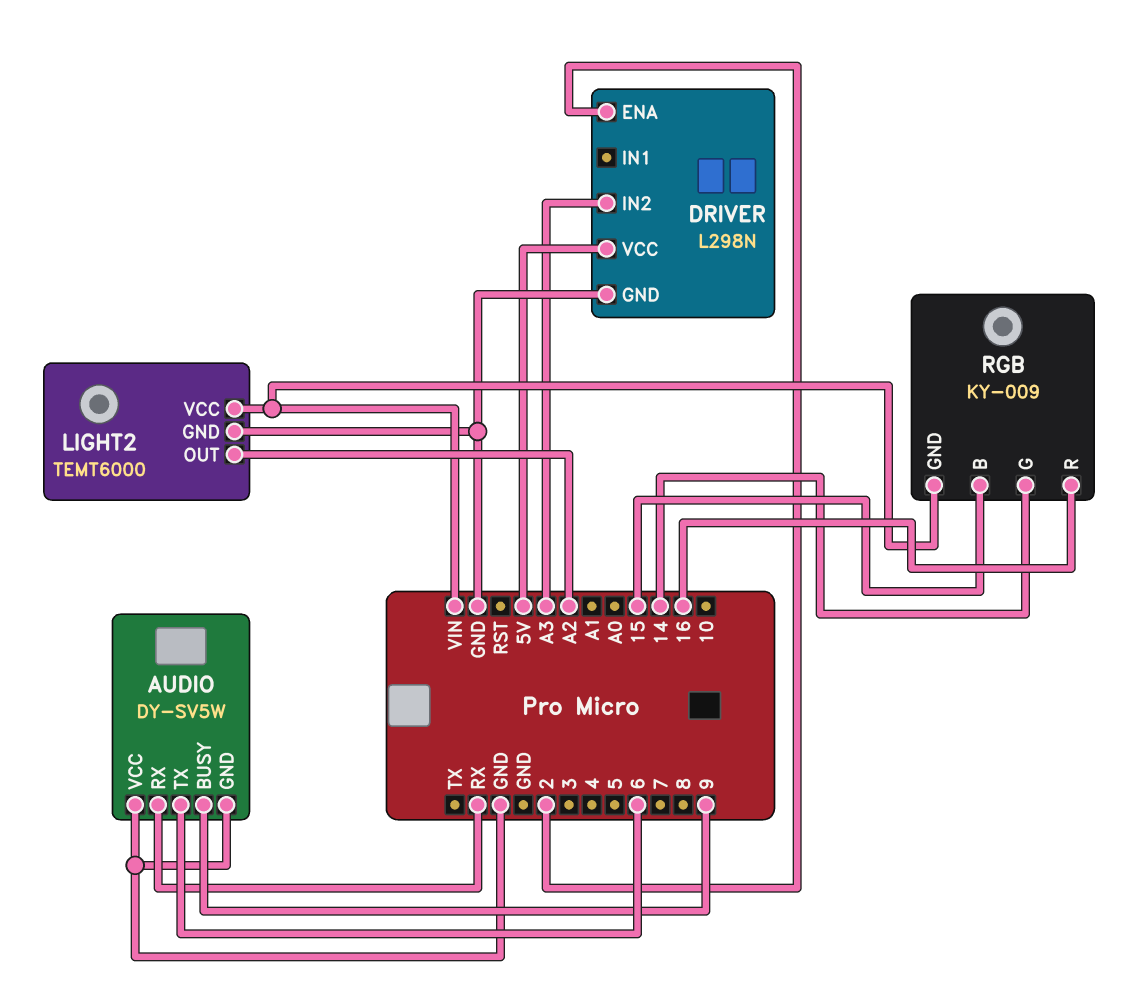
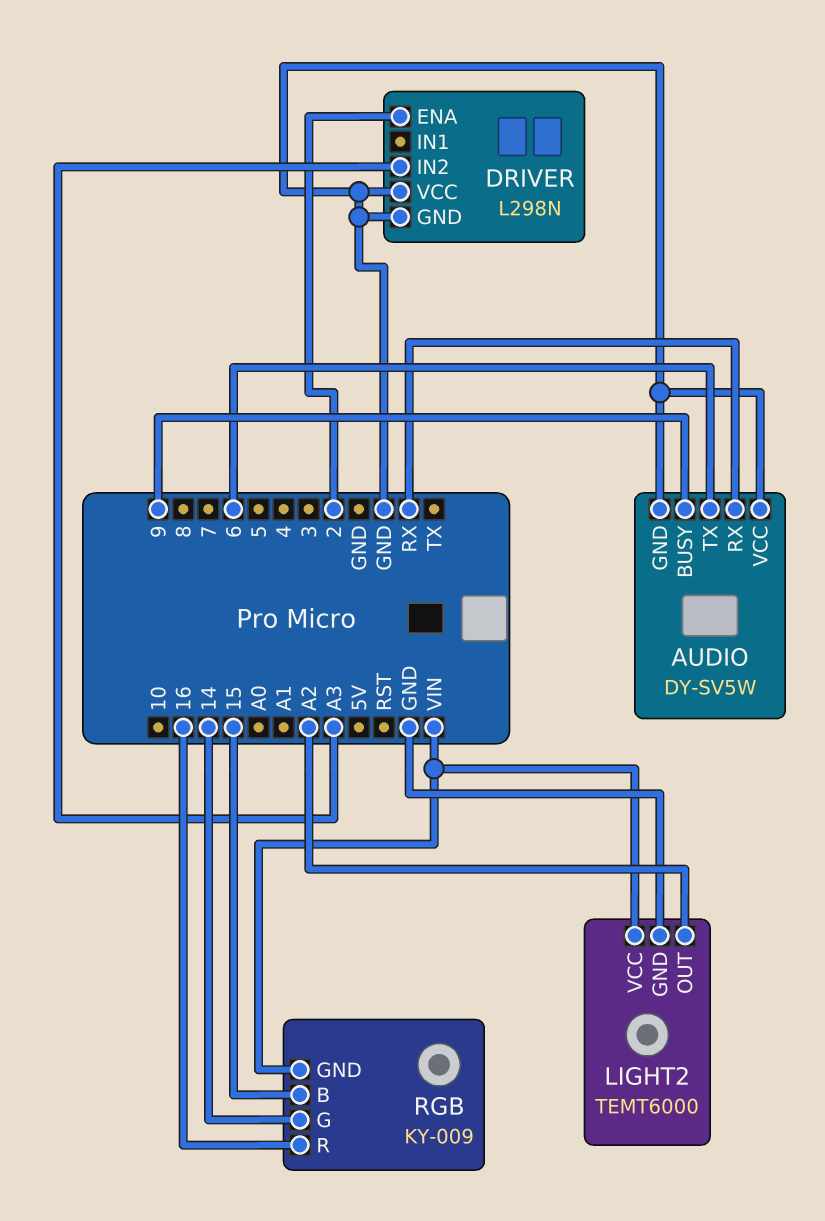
DRIVER pin VCC: 5V -> GND

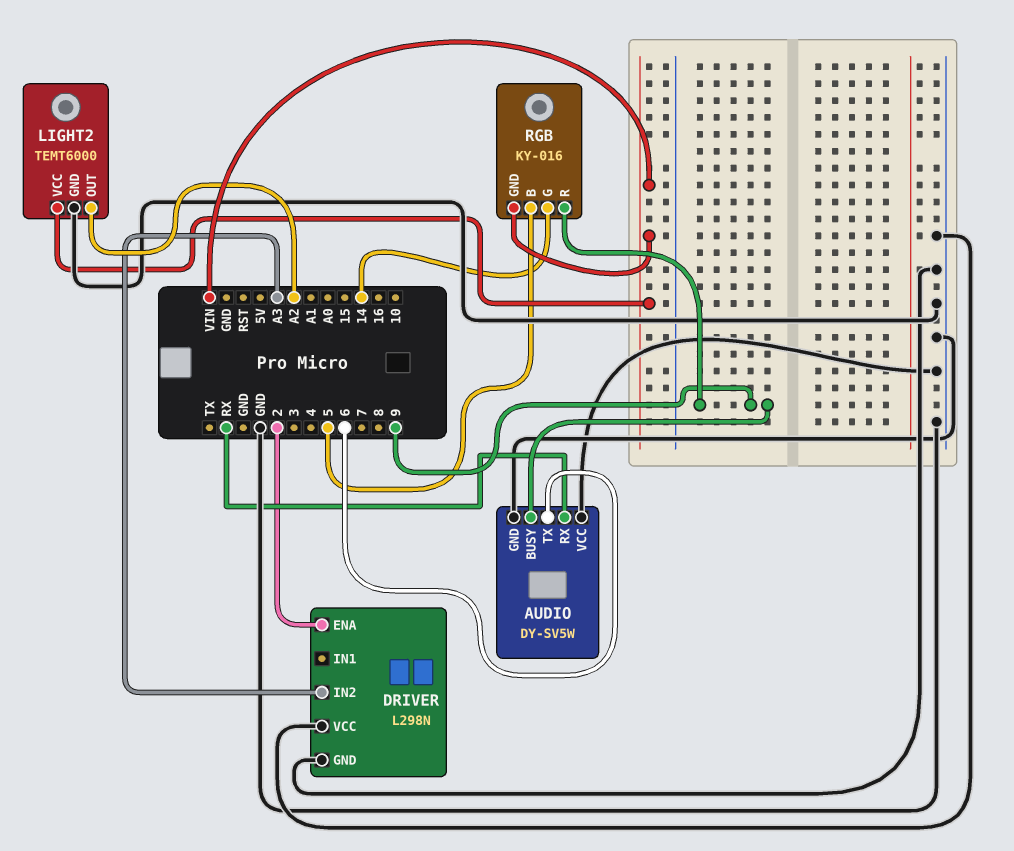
RGB: KY-009 -> KY-016
RGB pin B: 15 -> 5
RGB pin R: 16 -> 9

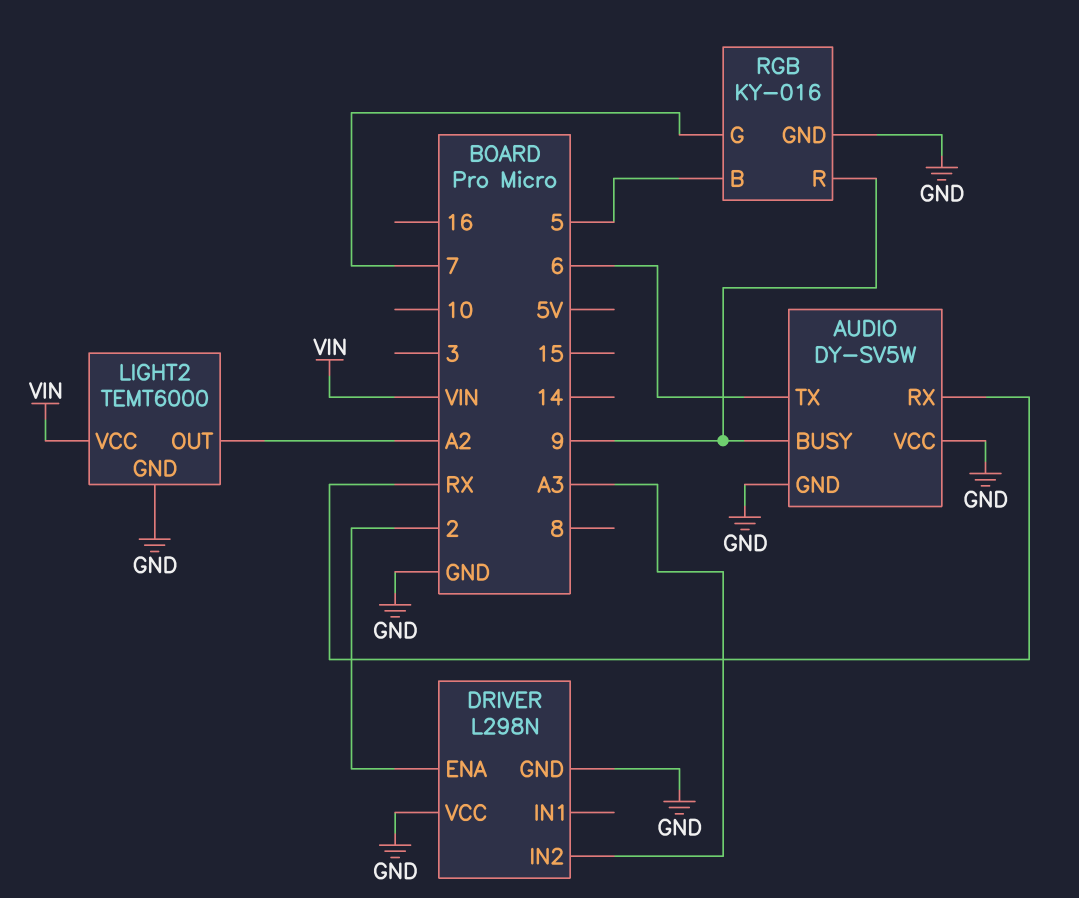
RGB pin G: 14 -> 7
RGB pin GND: VIN -> GND

